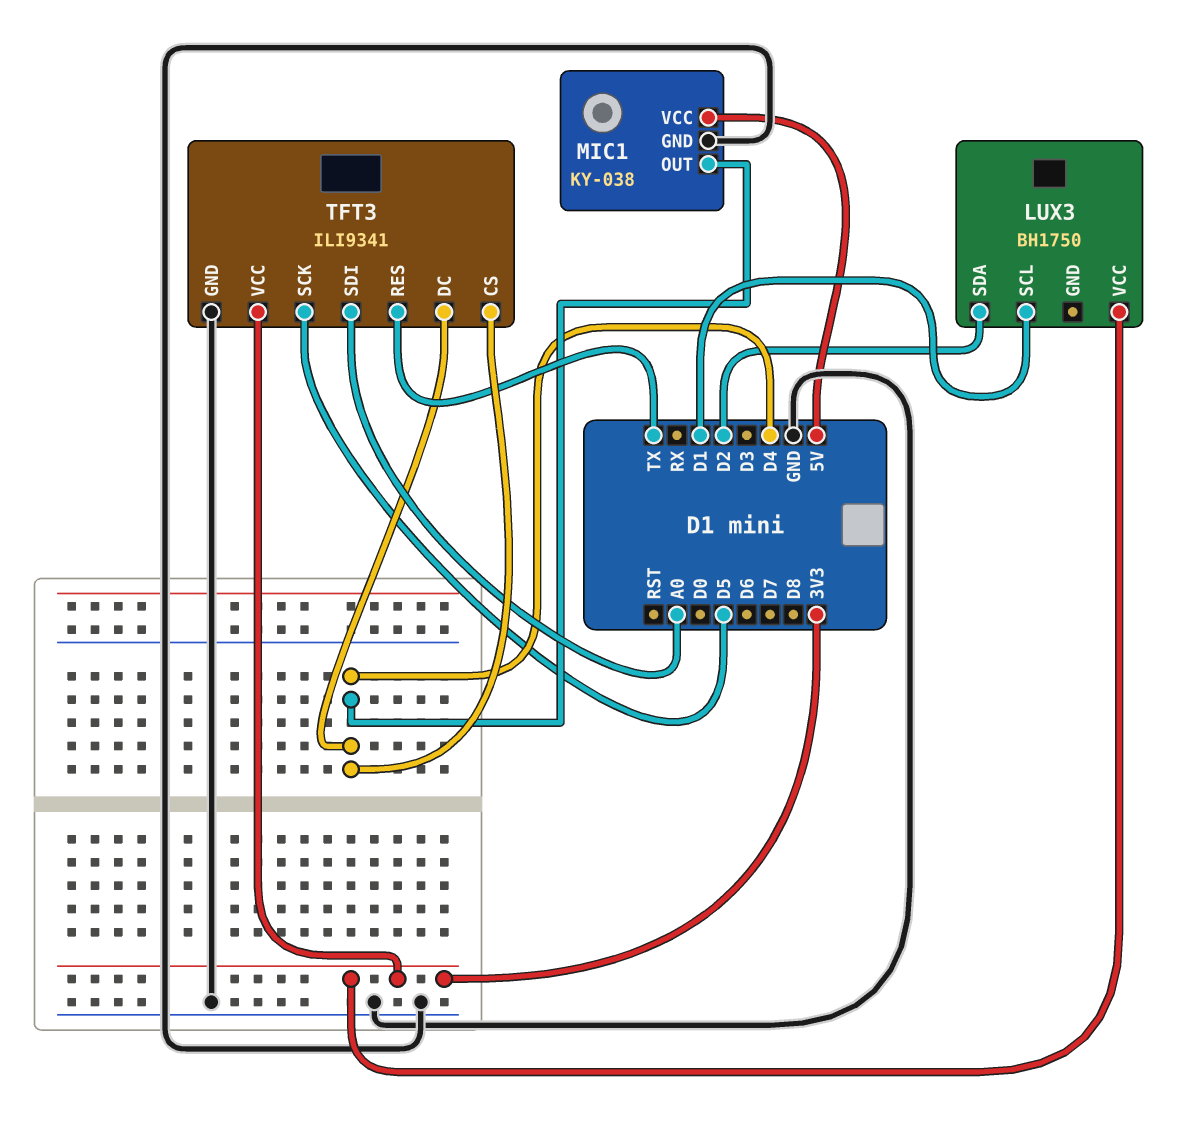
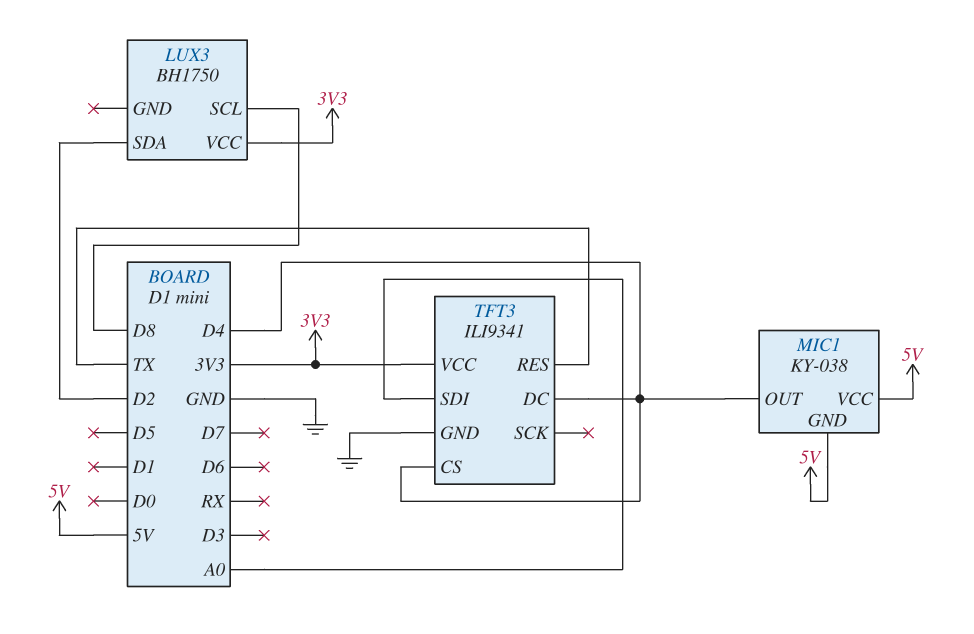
LUX3 pin SCL: D1 -> D8
MIC1 pin GND: GND -> 5V
TFT3 pin SCK: D5 -> none

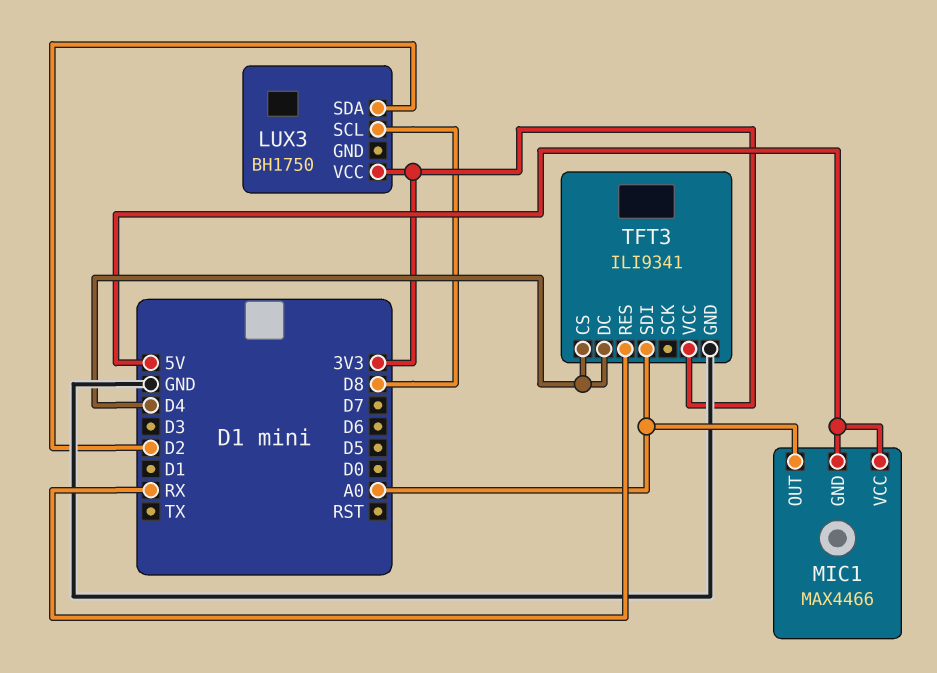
MIC1: KY-038 -> MAX4466
MIC1 pin OUT: D4 -> A0
TFT3 pin RES: TX -> RX

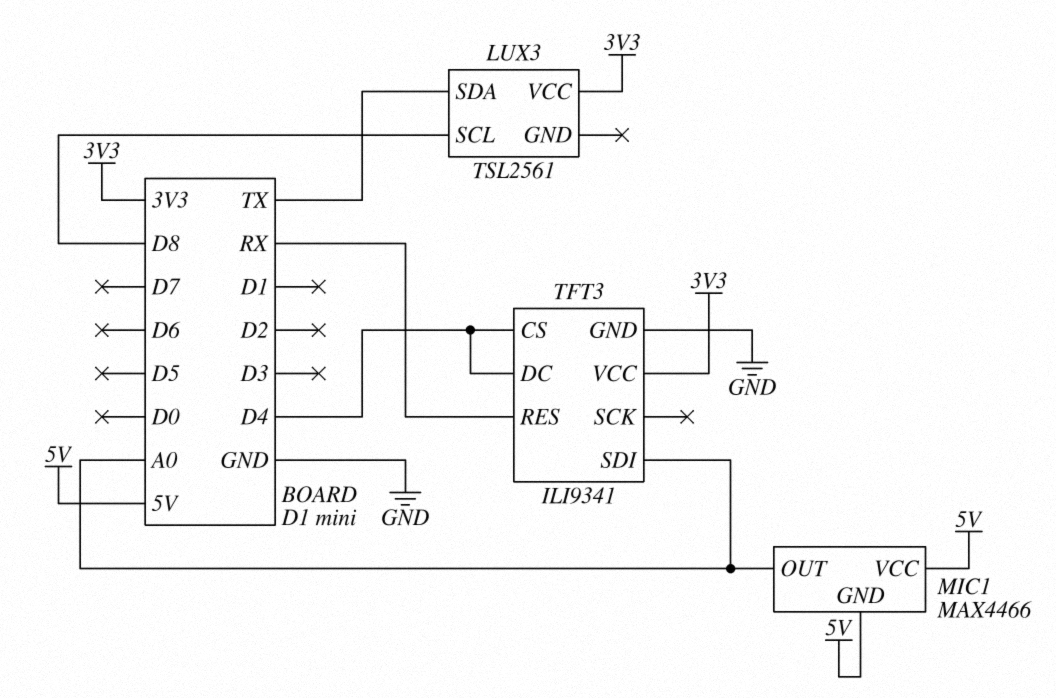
LUX3: BH1750 -> TSL2561
LUX3 pin SDA: D2 -> TX

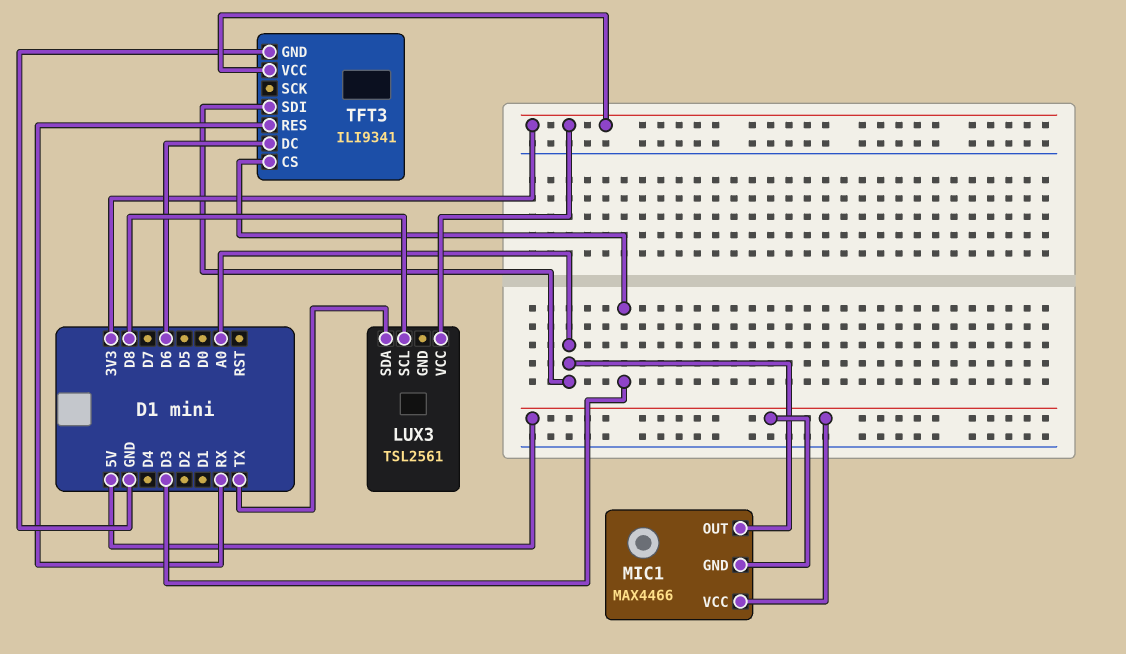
TFT3 pin CS: D4 -> D3
TFT3 pin DC: D4 -> D6

